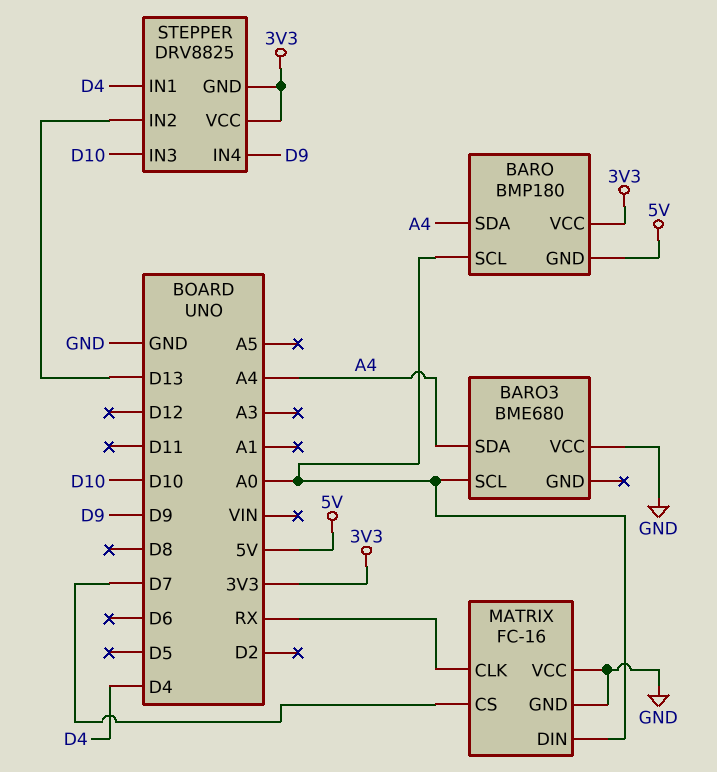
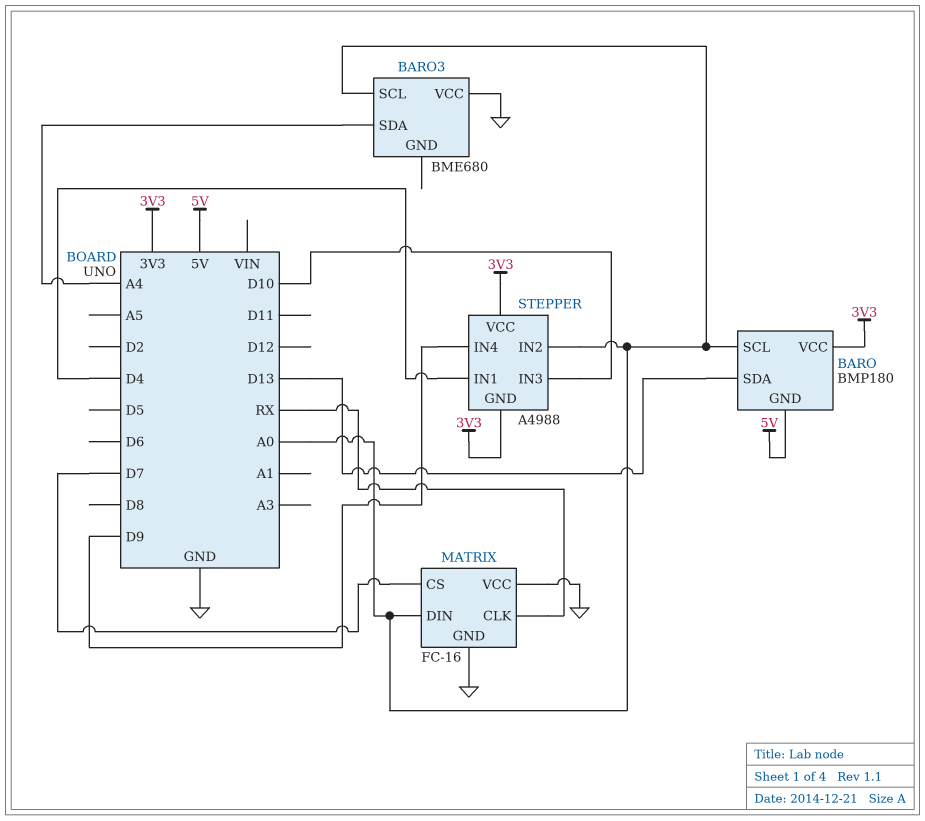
BARO pin SDA: A4 -> D13
STEPPER: DRV8825 -> A4988
STEPPER pin IN2: D13 -> A0

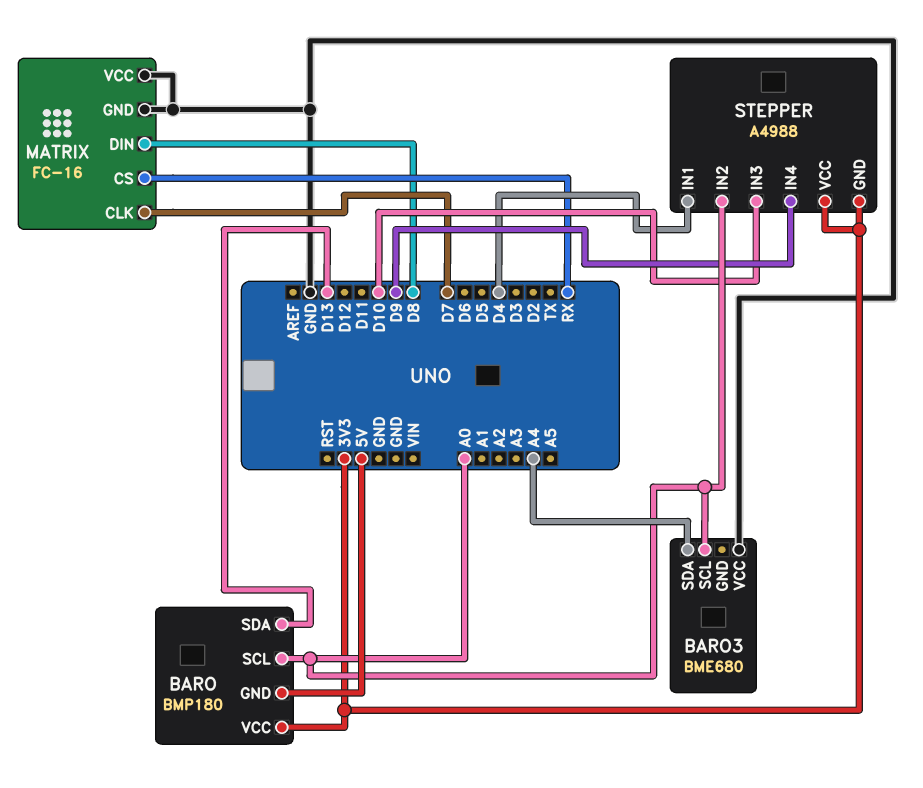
MATRIX pin CLK: RX -> D7
MATRIX pin CS: D7 -> RX
MATRIX pin DIN: A0 -> D8

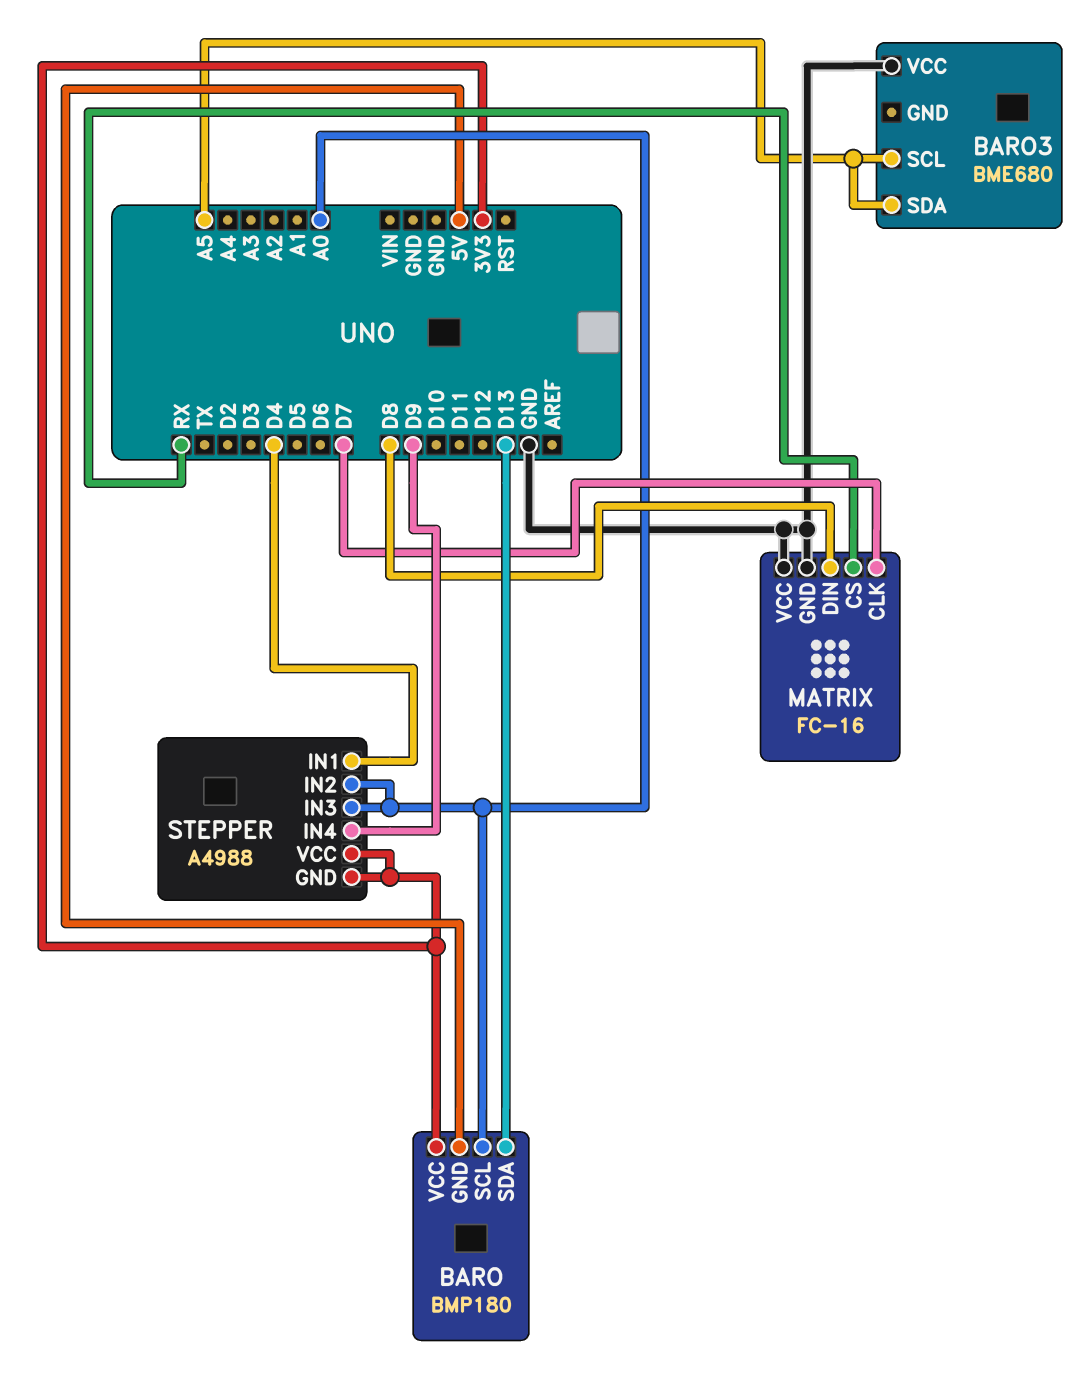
BARO3 pin SCL: A0 -> A5
BARO3 pin SDA: A4 -> A5
STEPPER pin IN3: D10 -> A0

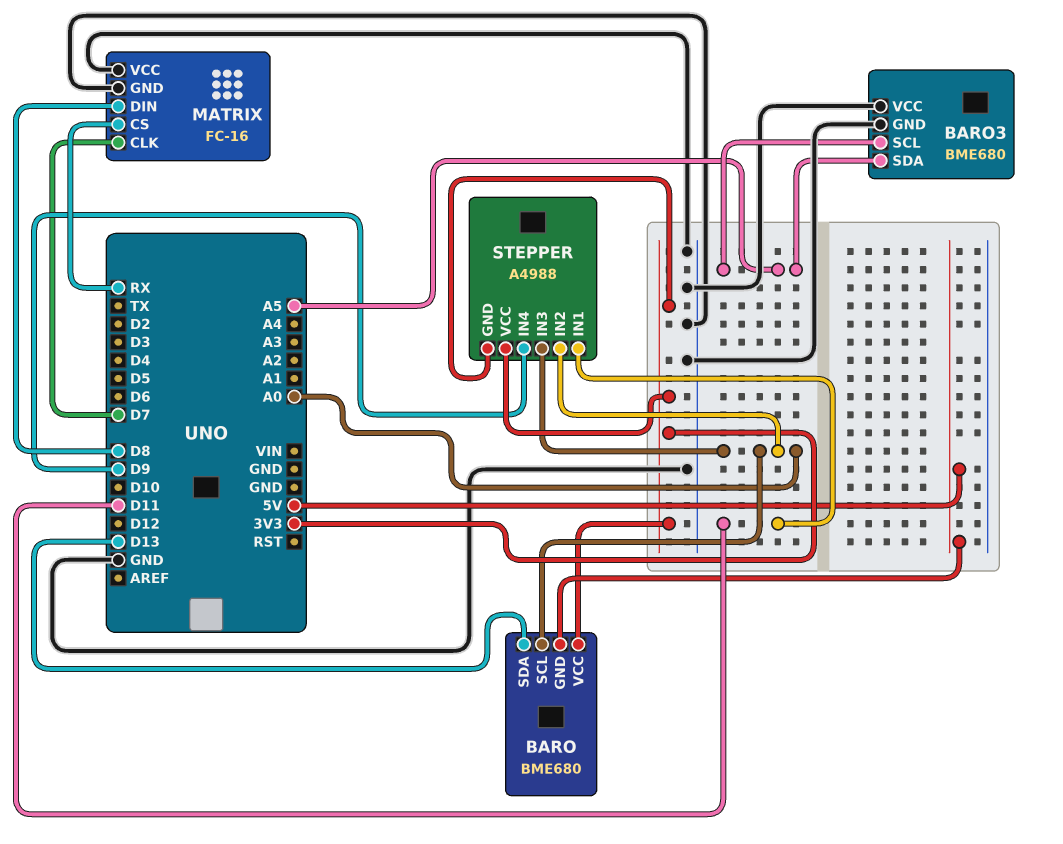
BARO: BMP180 -> BME680
BARO3 pin GND: none -> GND
STEPPER pin IN1: D4 -> D11

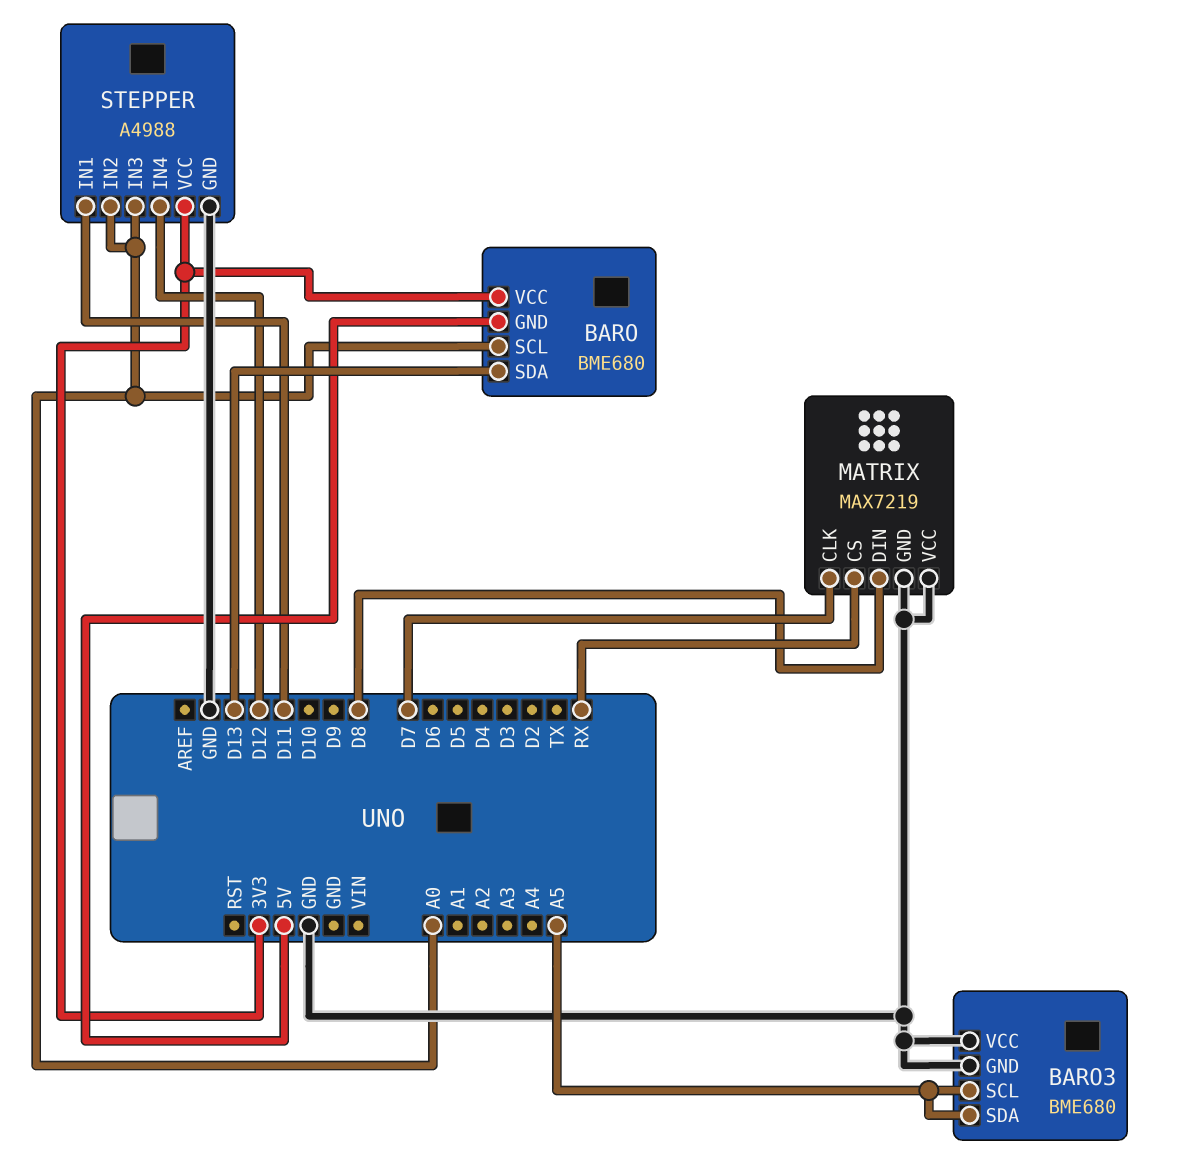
MATRIX: FC-16 -> MAX7219
STEPPER pin GND: 3V3 -> GND
STEPPER pin IN4: D9 -> D12

